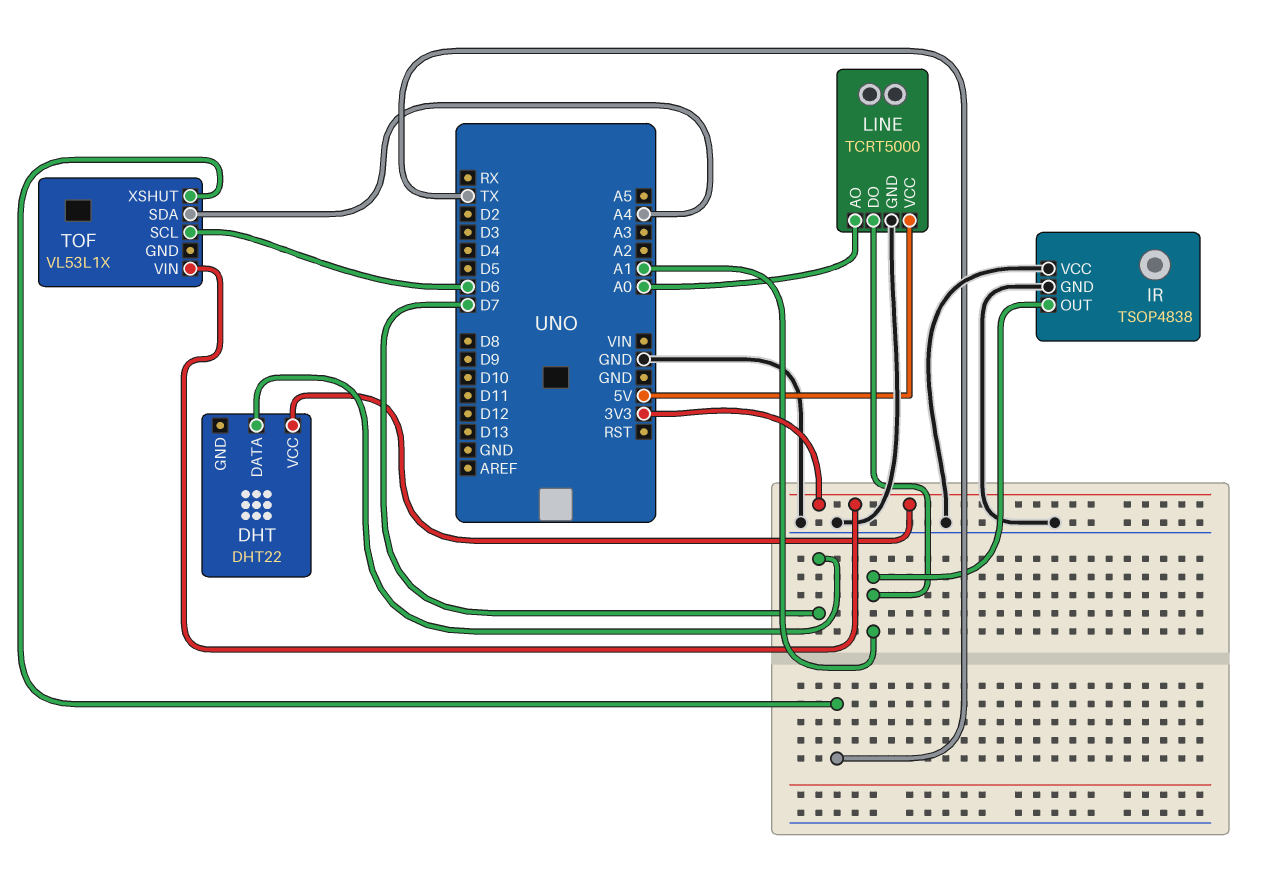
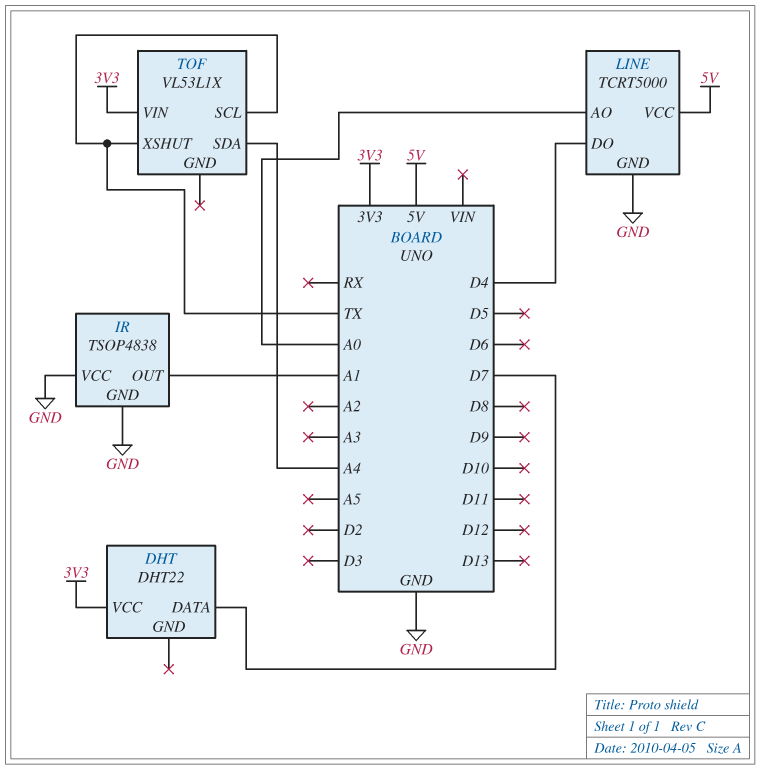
LINE pin DO: A1 -> D4
TOF pin SCL: D6 -> TX

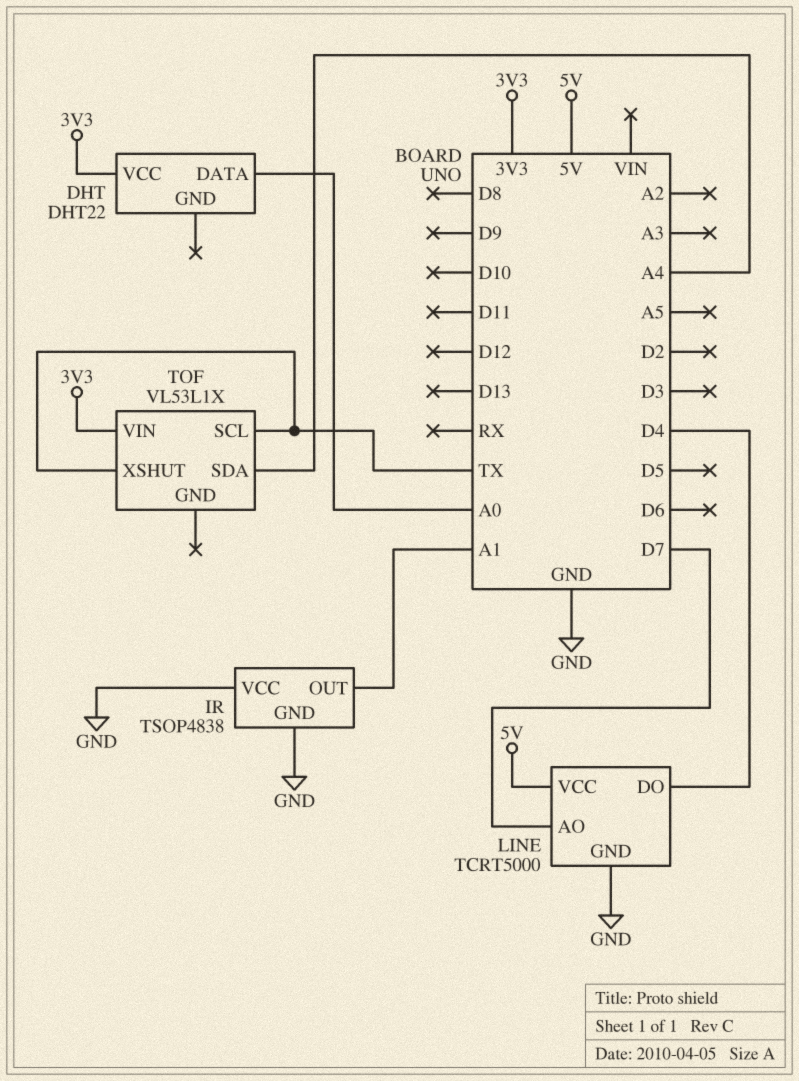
DHT pin DATA: D7 -> A0
LINE pin AO: A0 -> D7

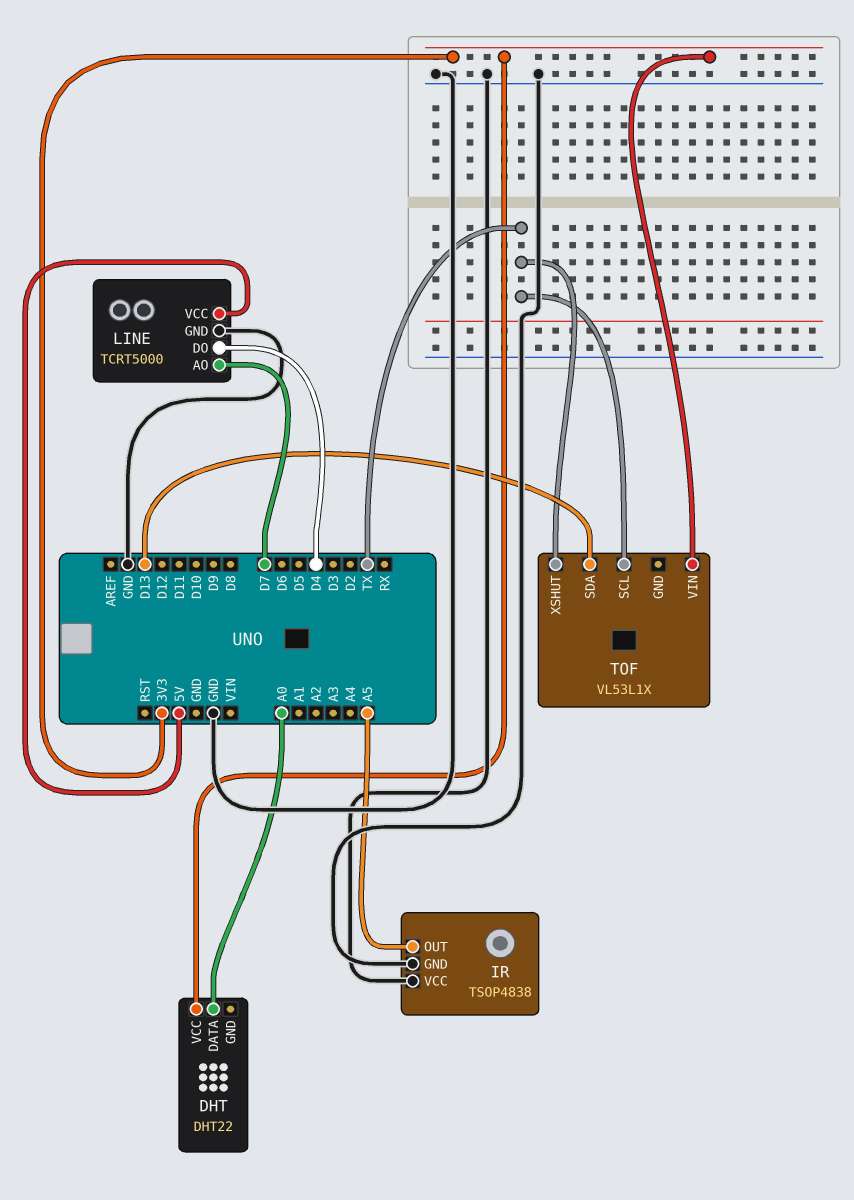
IR pin OUT: A1 -> A5
TOF pin SDA: A4 -> D13

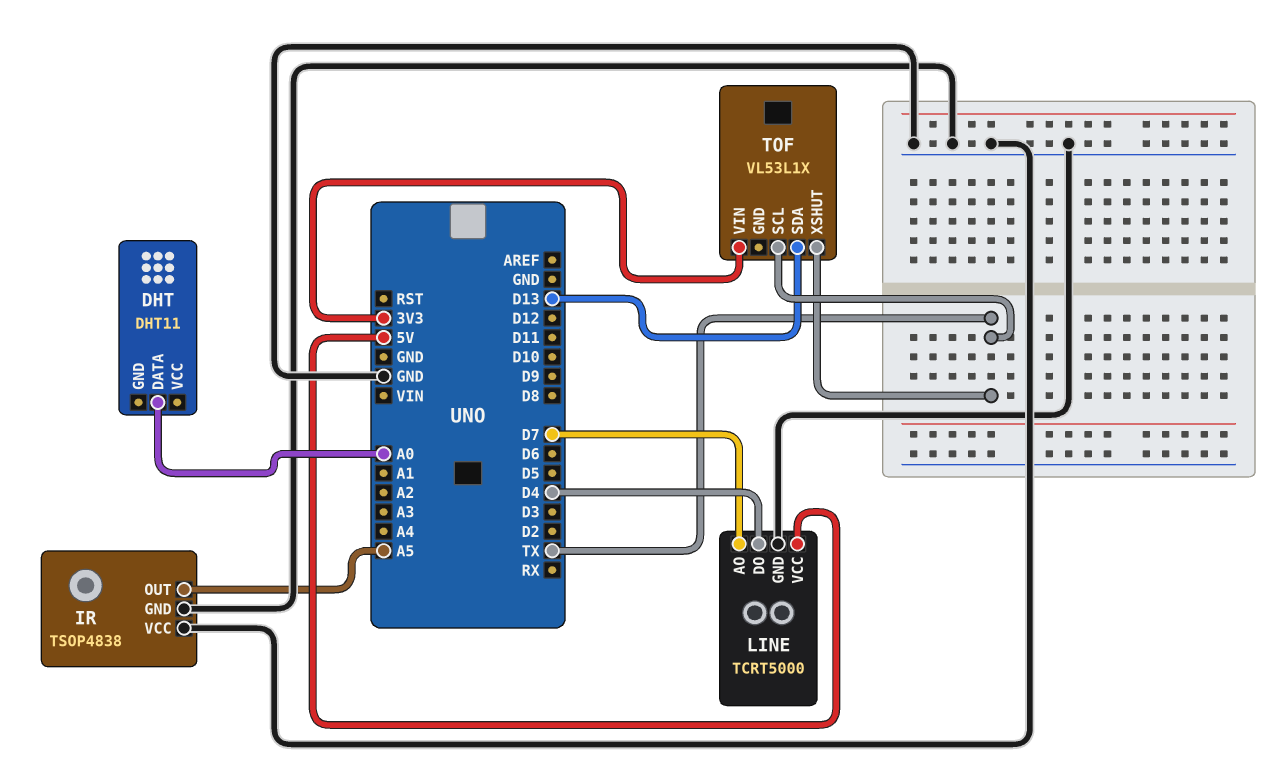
DHT: DHT22 -> DHT11
DHT pin VCC: 3V3 -> none

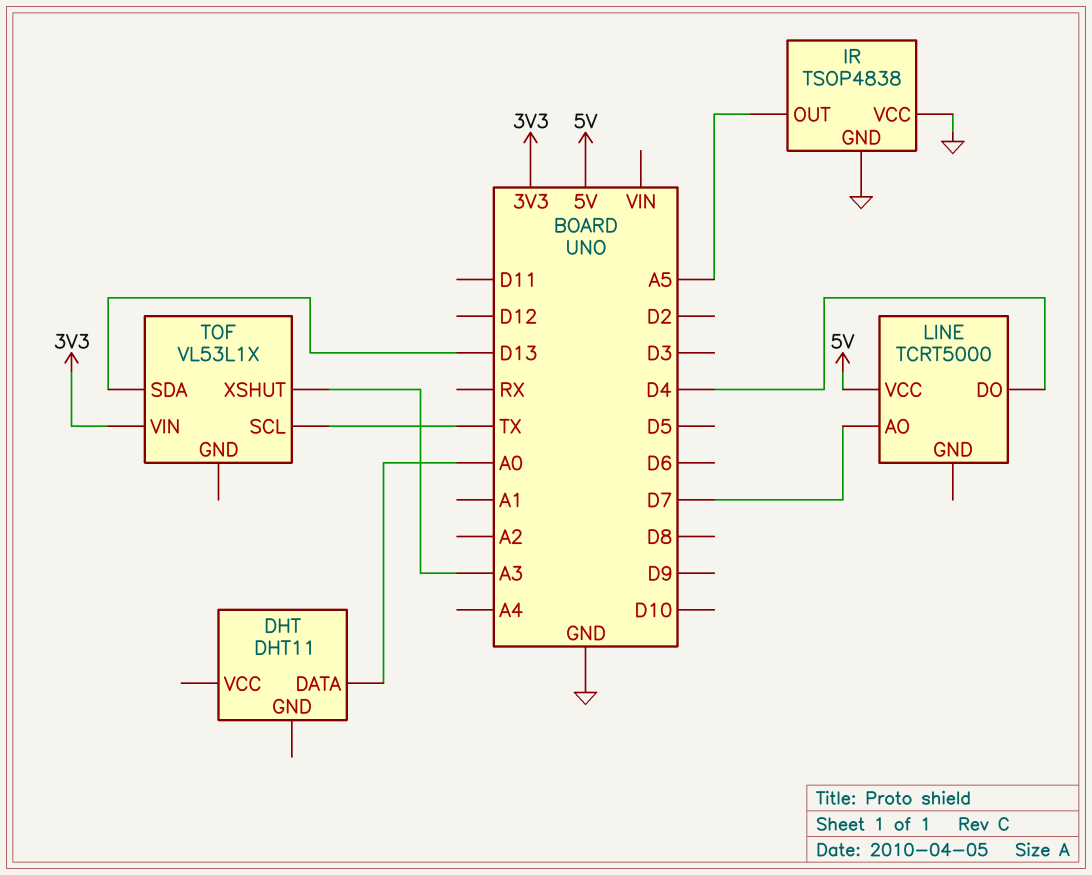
LINE pin GND: GND -> none
TOF pin XSHUT: TX -> A3

